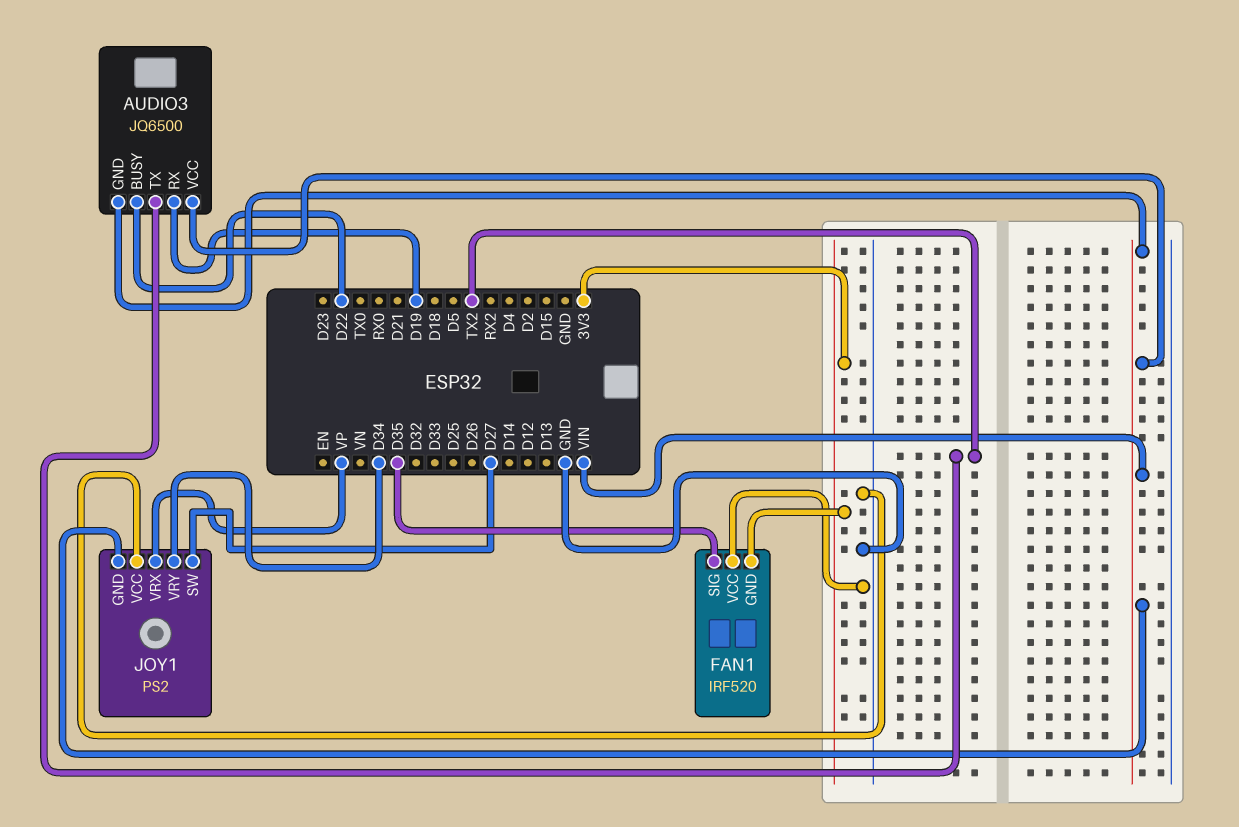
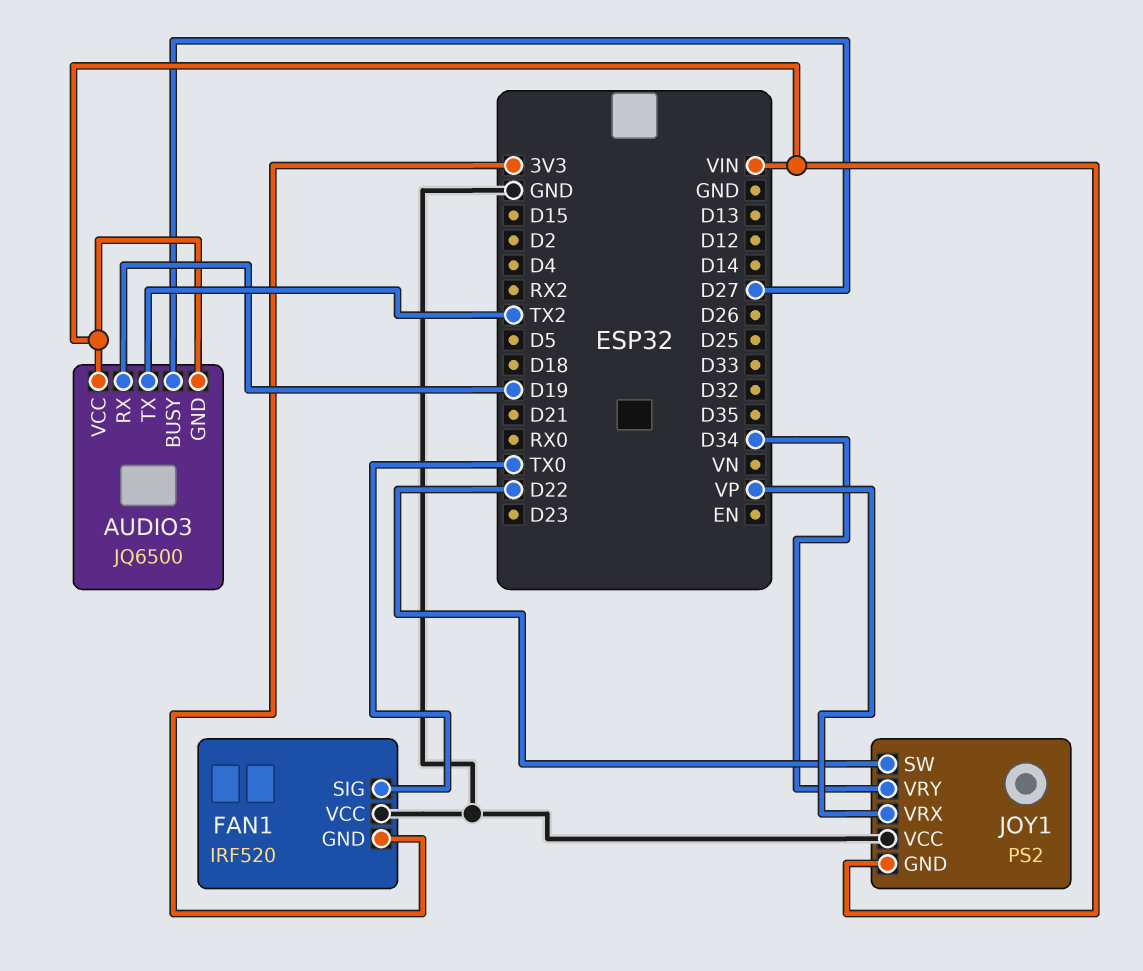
AUDIO3 pin BUSY: D22 -> D27
FAN1 pin SIG: D35 -> TX0
JOY1 pin SW: D27 -> D22

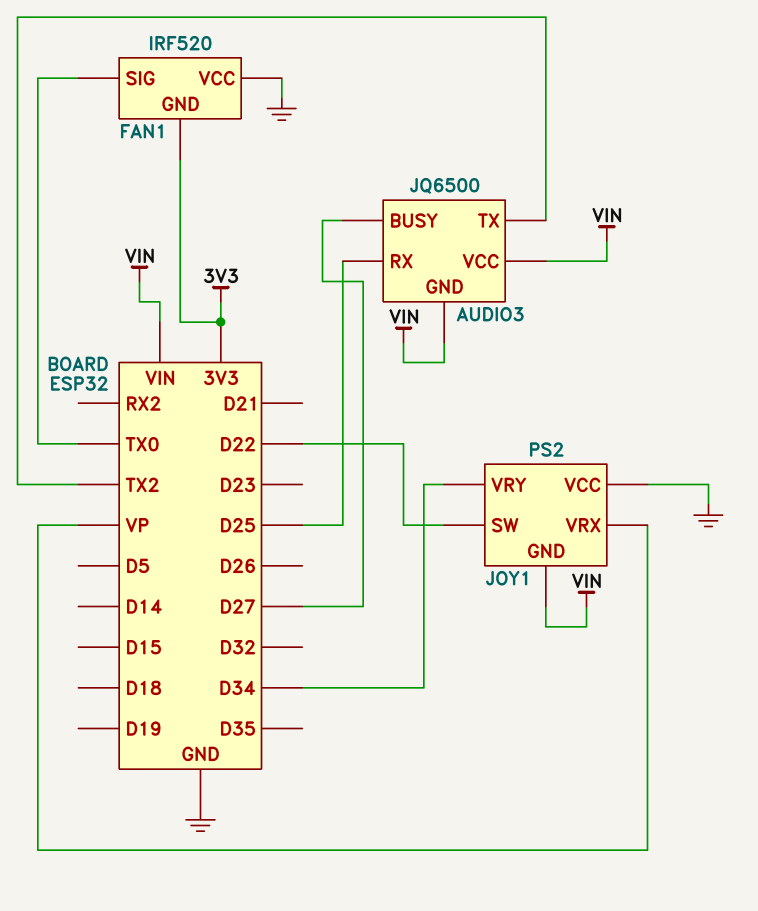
AUDIO3 pin RX: D19 -> D25

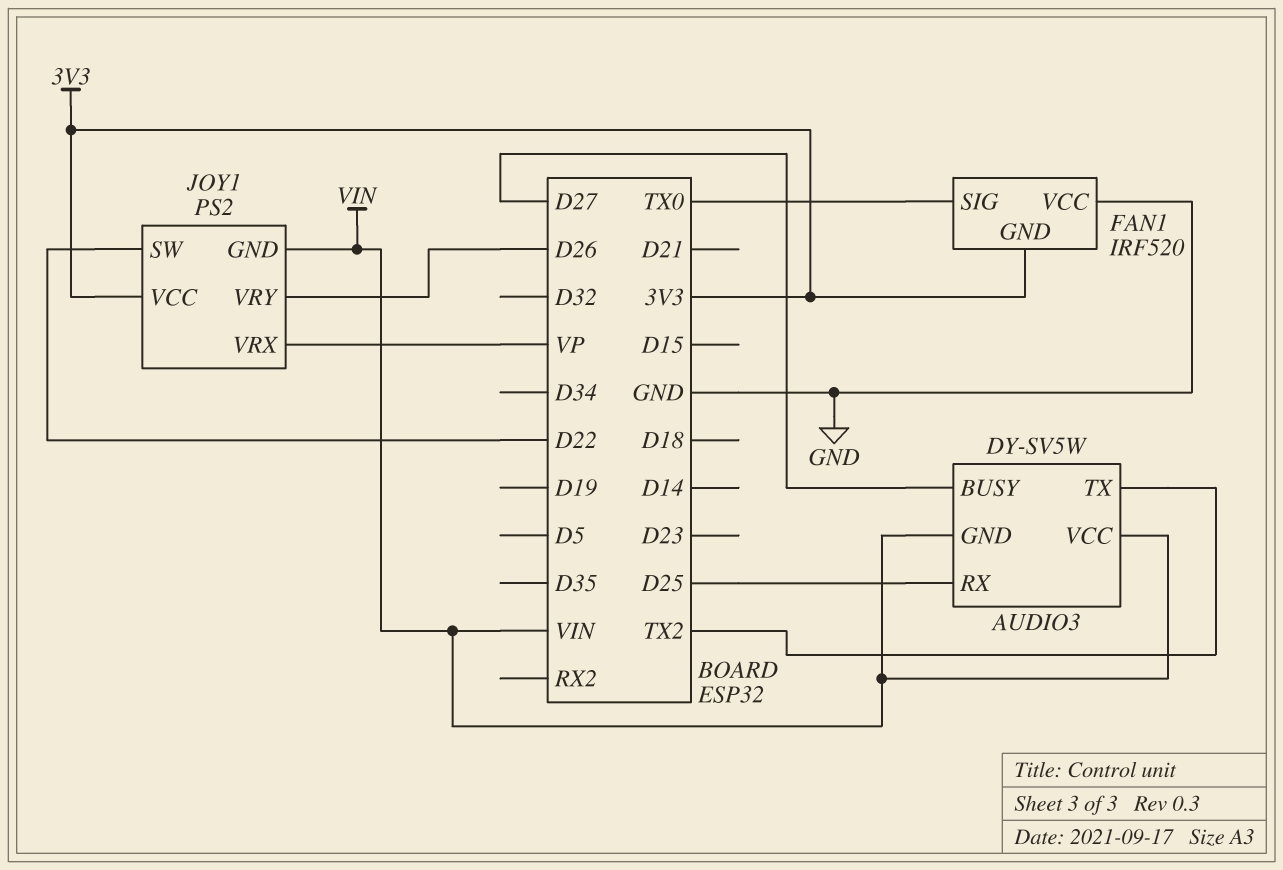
AUDIO3: JQ6500 -> DY-SV5W
JOY1 pin VCC: GND -> 3V3
JOY1 pin VRY: D34 -> D26

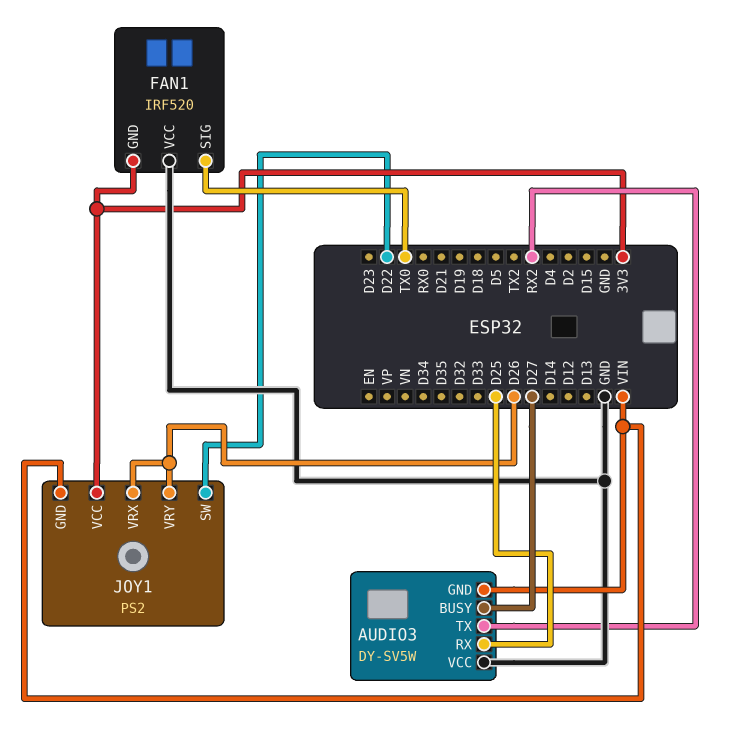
AUDIO3 pin TX: TX2 -> RX2
AUDIO3 pin VCC: VIN -> GND
JOY1 pin VRX: VP -> D26

